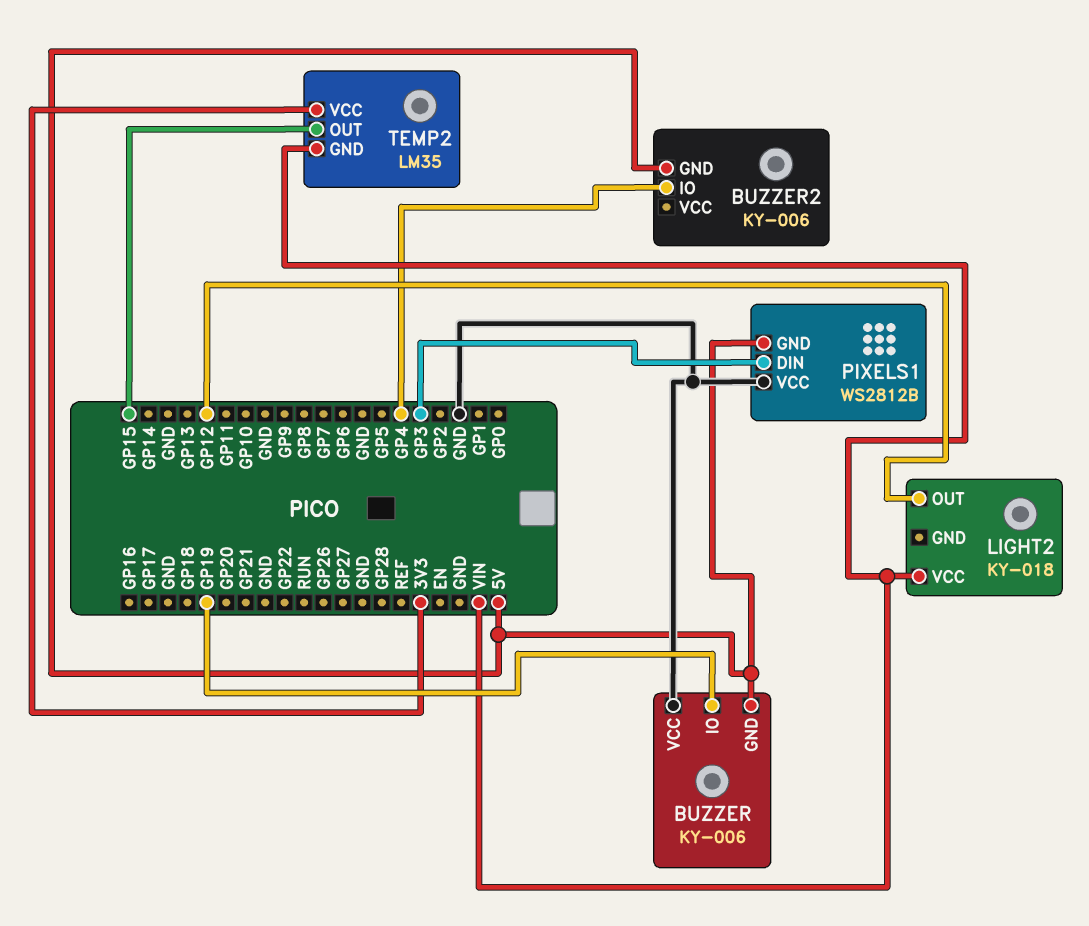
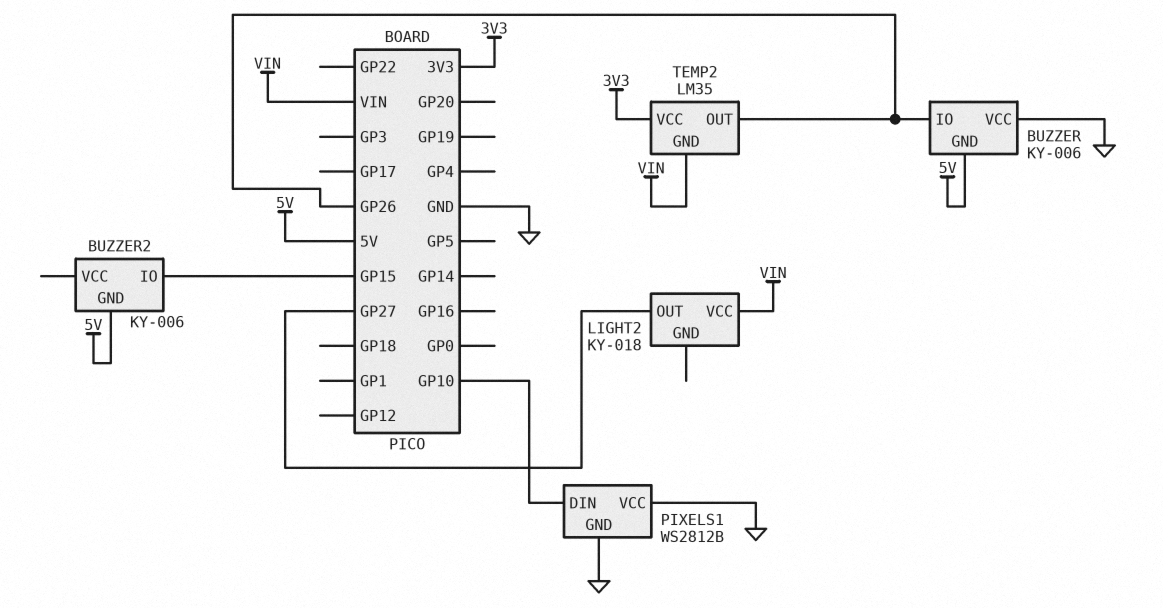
BUZZER pin IO: GP19 -> GP26
BUZZER2 pin IO: GP4 -> GP15
LIGHT2 pin OUT: GP12 -> GP27
PIXELS1 pin DIN: GP3 -> GP10
PIXELS1 pin GND: 5V -> GND
TEMP2 pin OUT: GP15 -> GP26

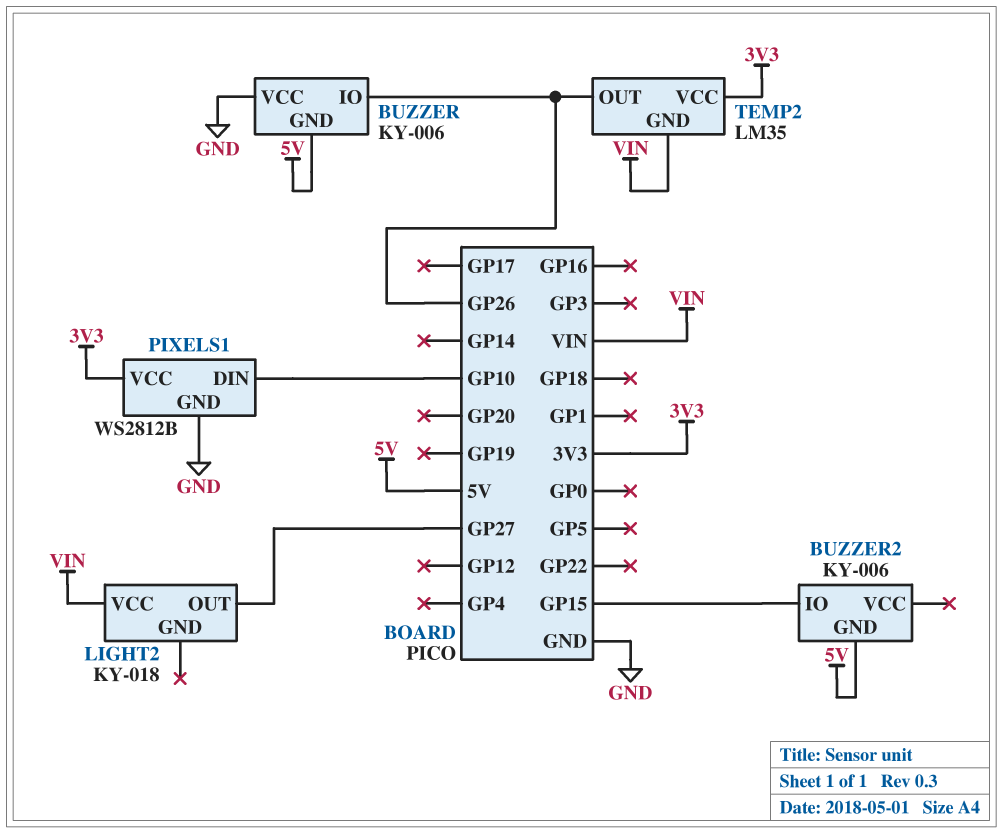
PIXELS1 pin VCC: GND -> 3V3

